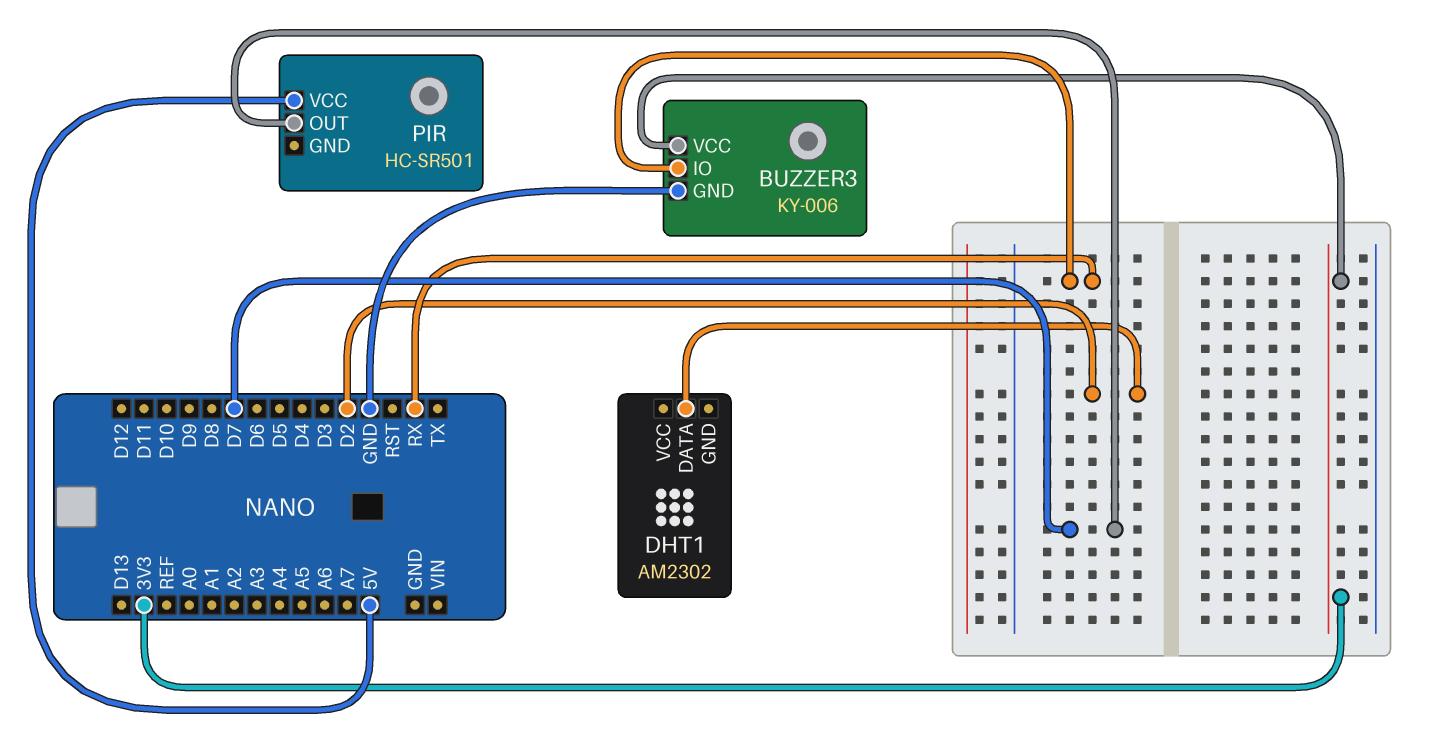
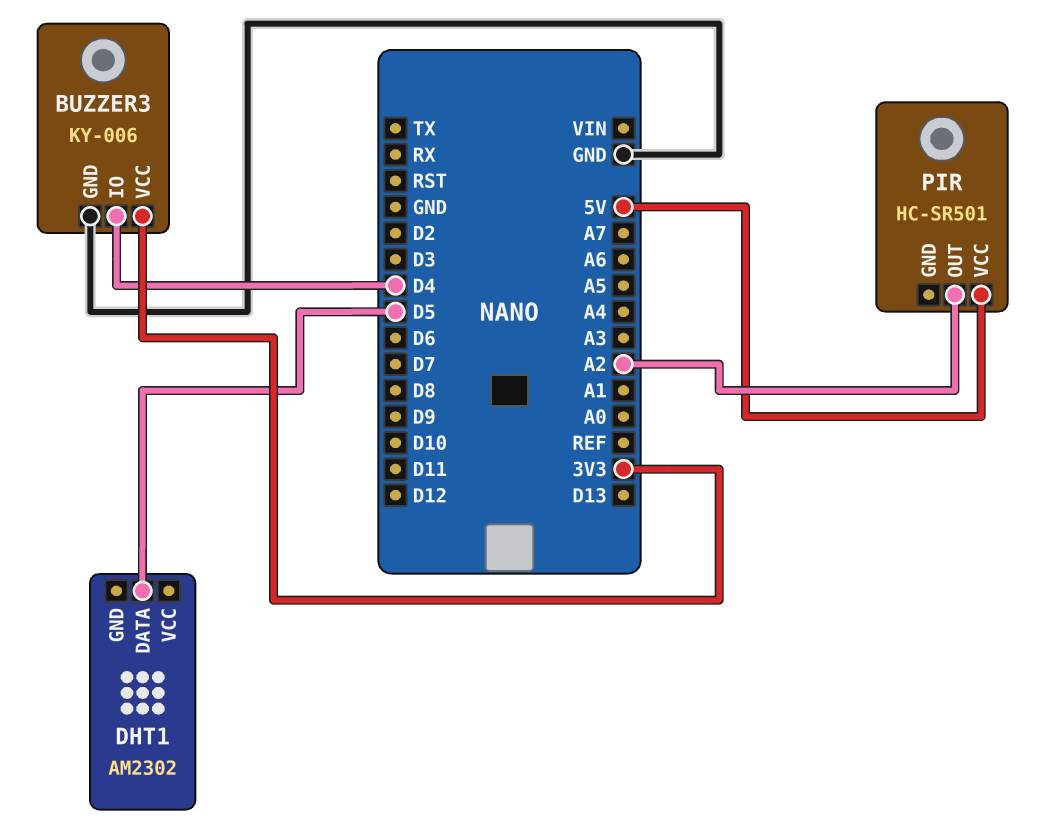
BUZZER3 pin IO: RX -> D4
DHT1 pin DATA: D2 -> D5
PIR pin OUT: D7 -> A2

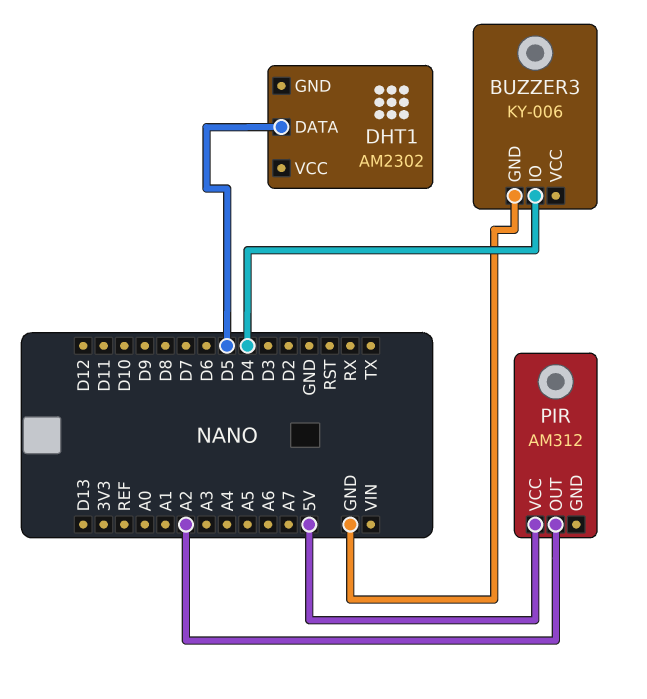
BUZZER3 pin VCC: 3V3 -> none
PIR: HC-SR501 -> AM312

